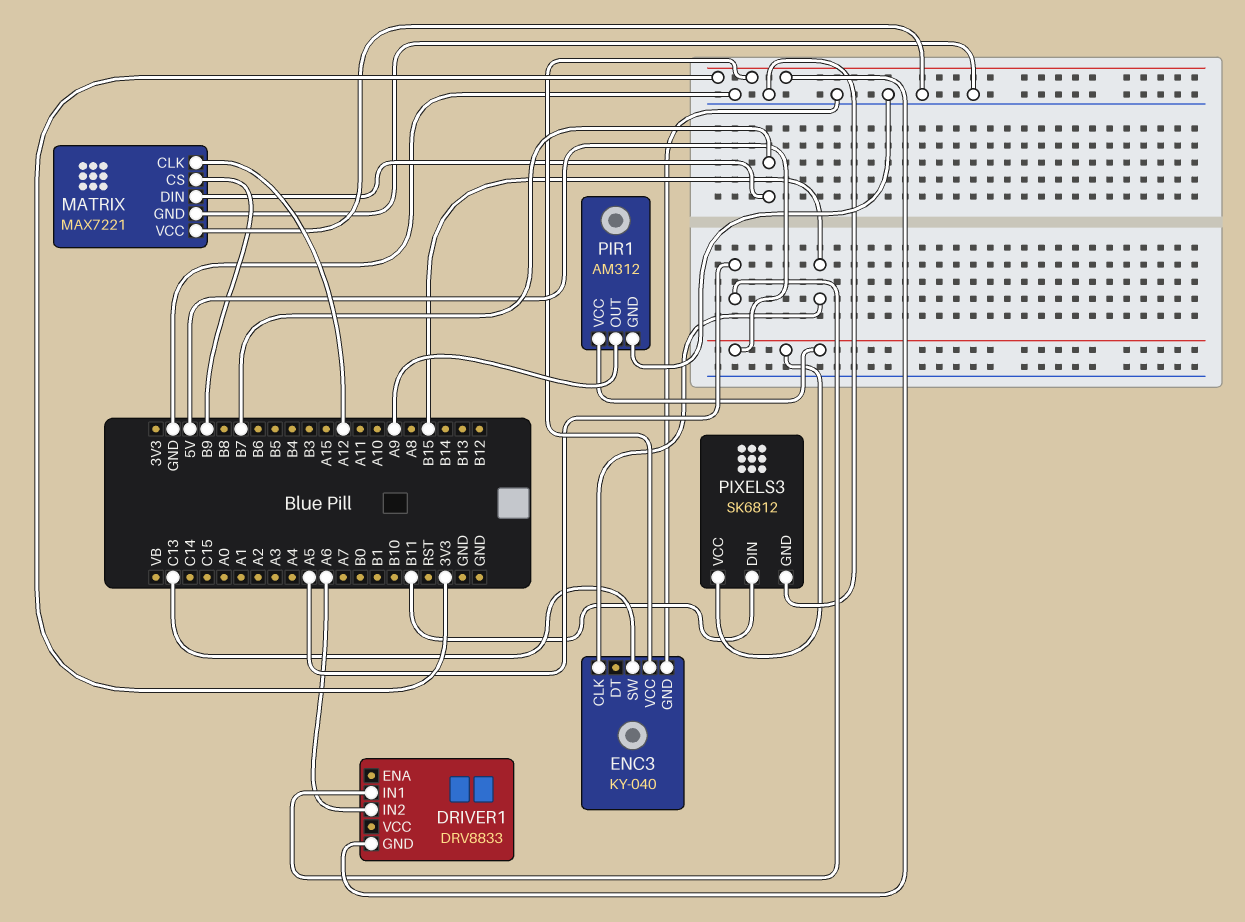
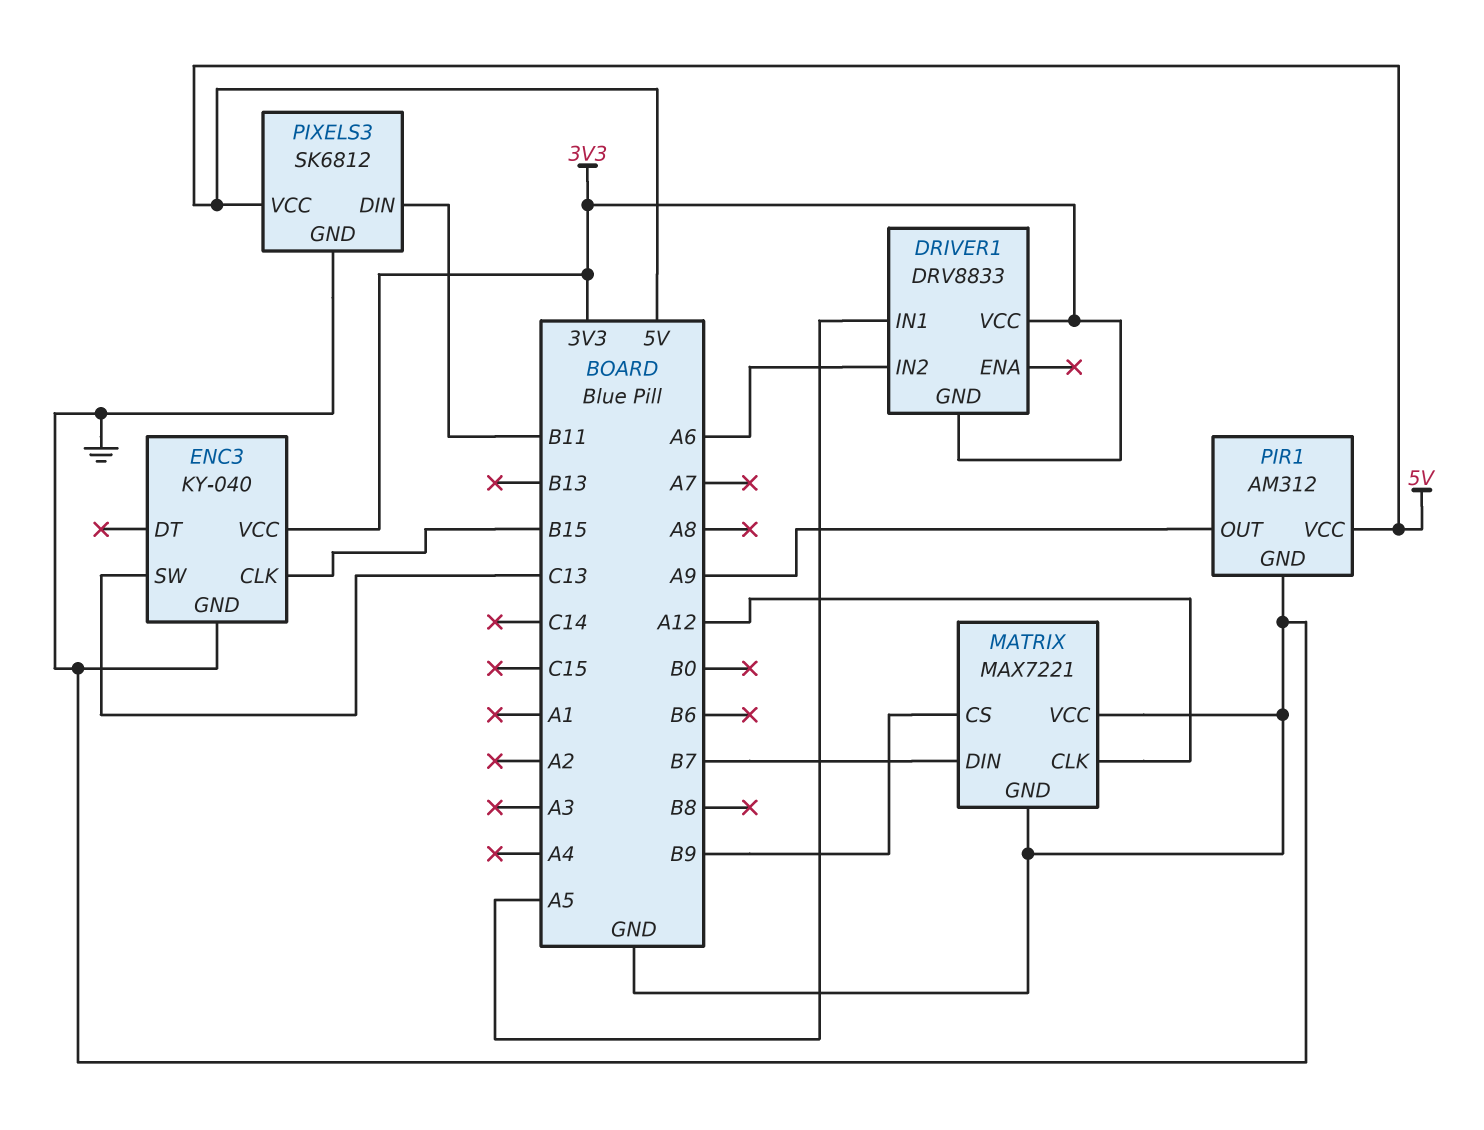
DRIVER1 pin VCC: none -> 3V3

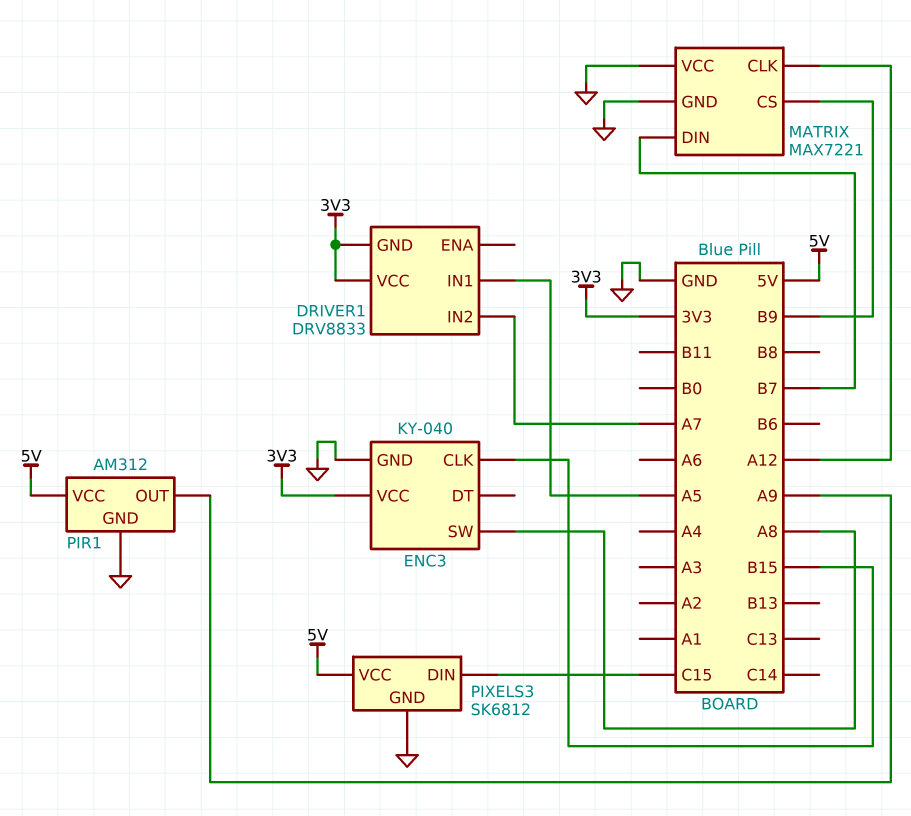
DRIVER1 pin IN2: A6 -> A7
ENC3 pin SW: C13 -> A8
PIXELS3 pin DIN: B11 -> C15

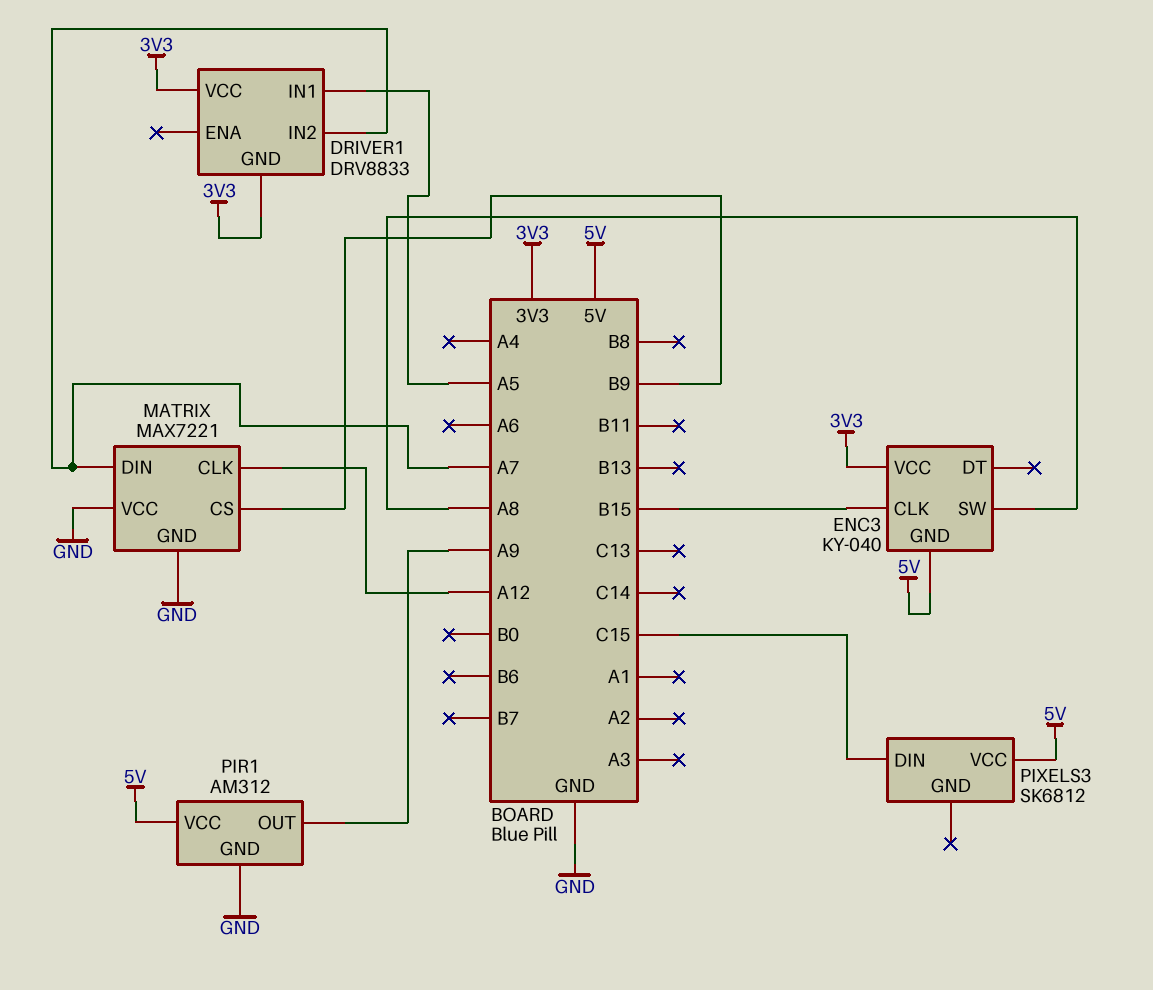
ENC3 pin GND: GND -> 5V
MATRIX pin DIN: B7 -> A7
PIXELS3 pin GND: GND -> none

